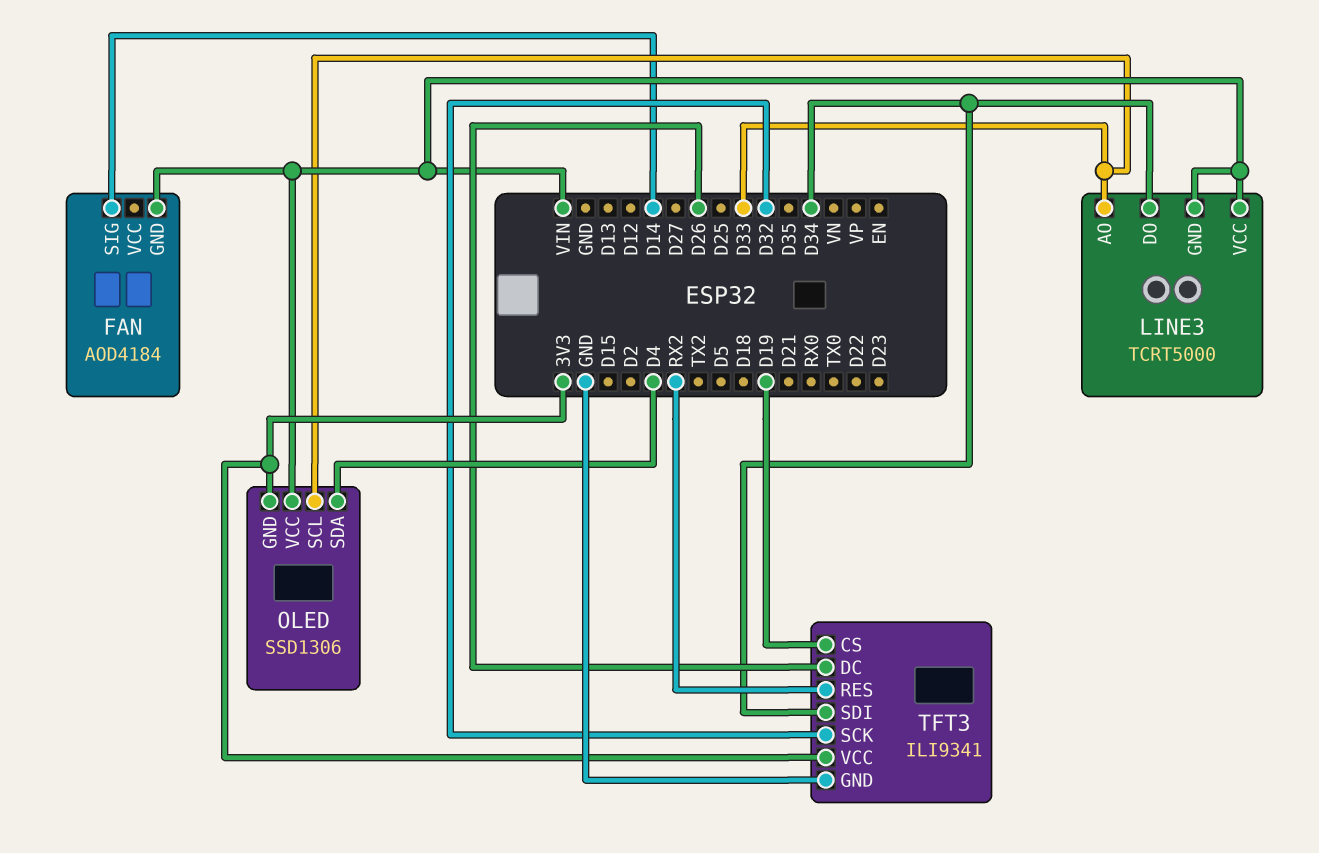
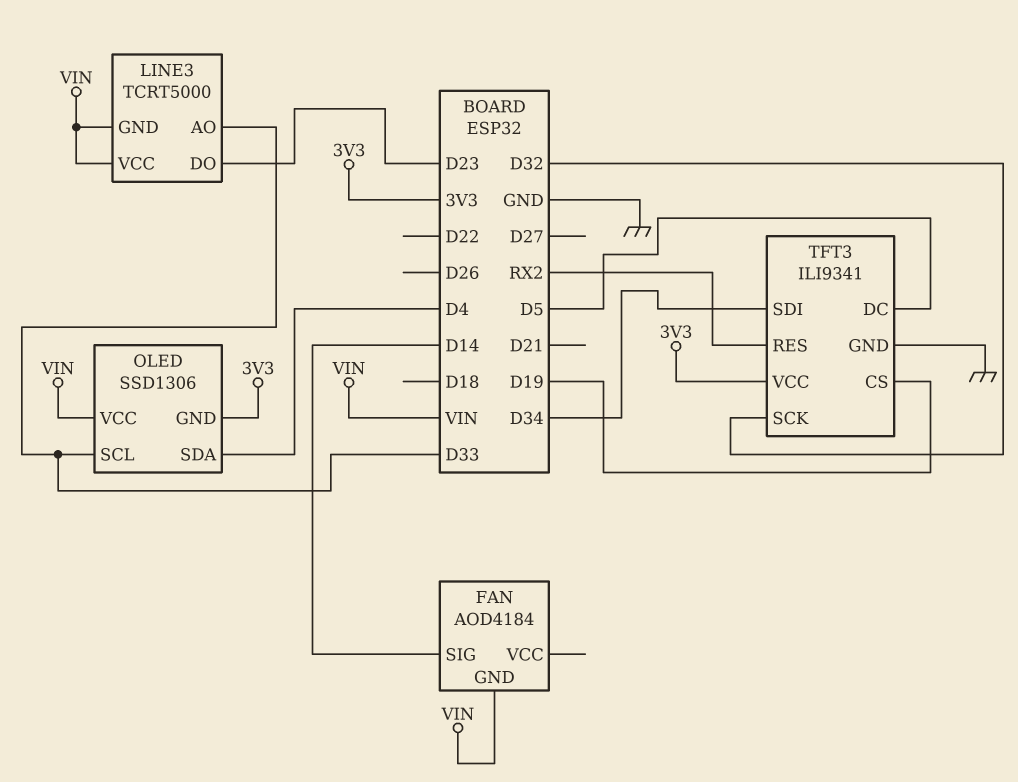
LINE3 pin DO: D34 -> D23
TFT3 pin DC: D26 -> D5

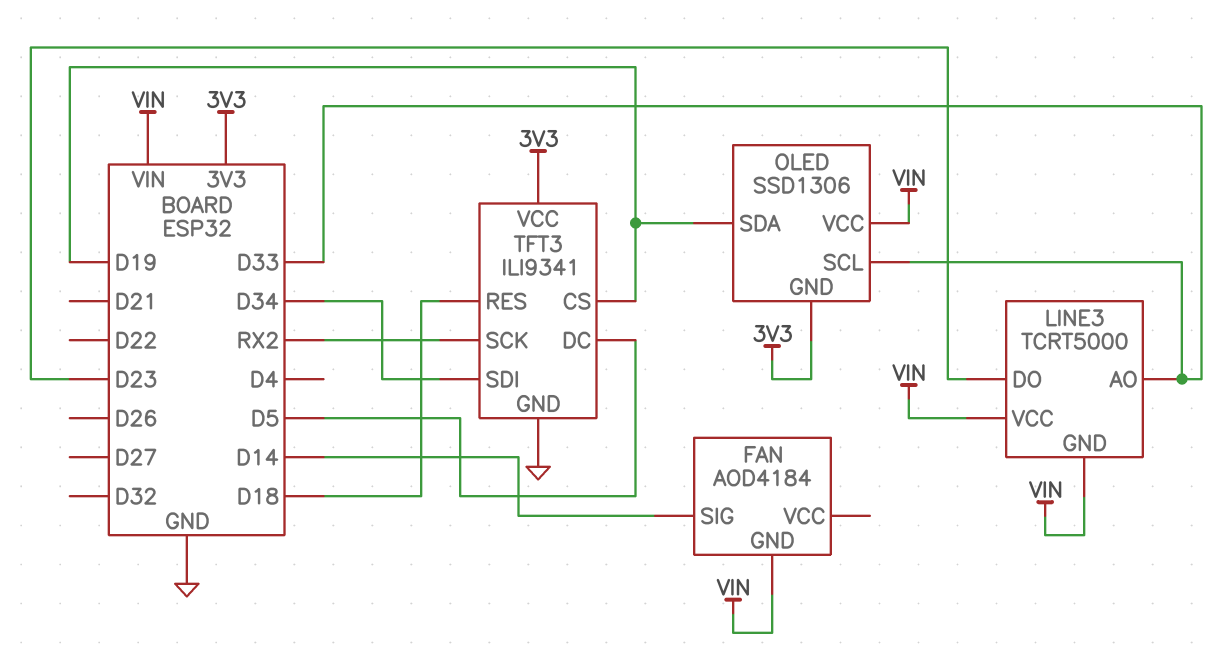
OLED pin SDA: D4 -> D19
TFT3 pin RES: RX2 -> D18
TFT3 pin SCK: D32 -> RX2

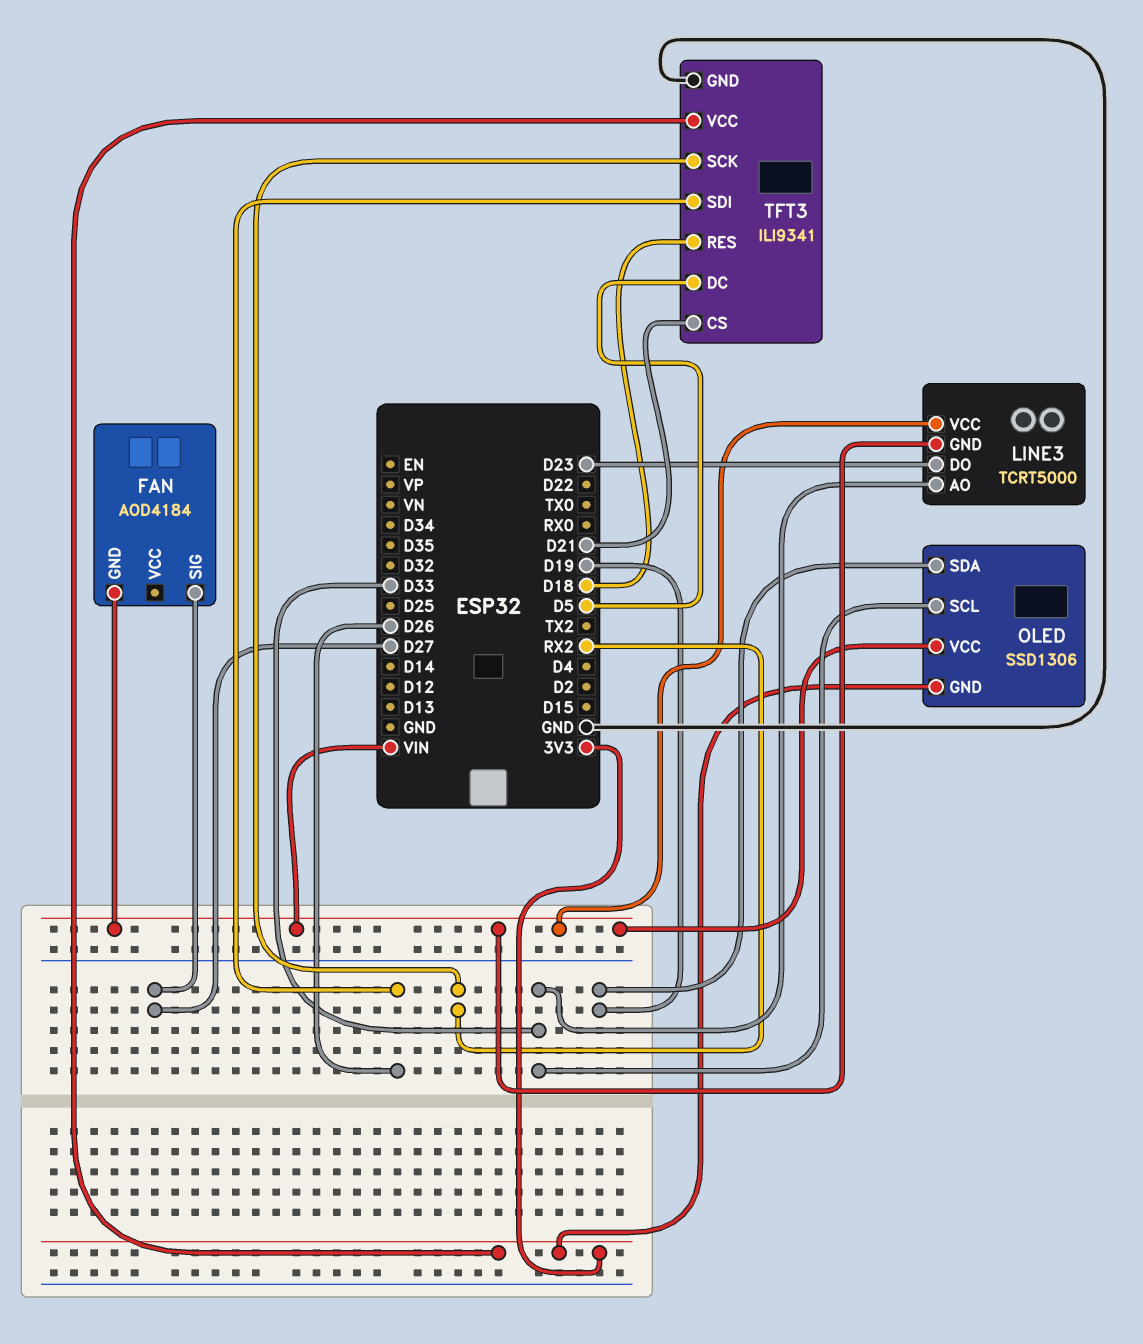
FAN pin SIG: D14 -> D27
TFT3 pin CS: D19 -> D21
TFT3 pin SDI: D34 -> D26

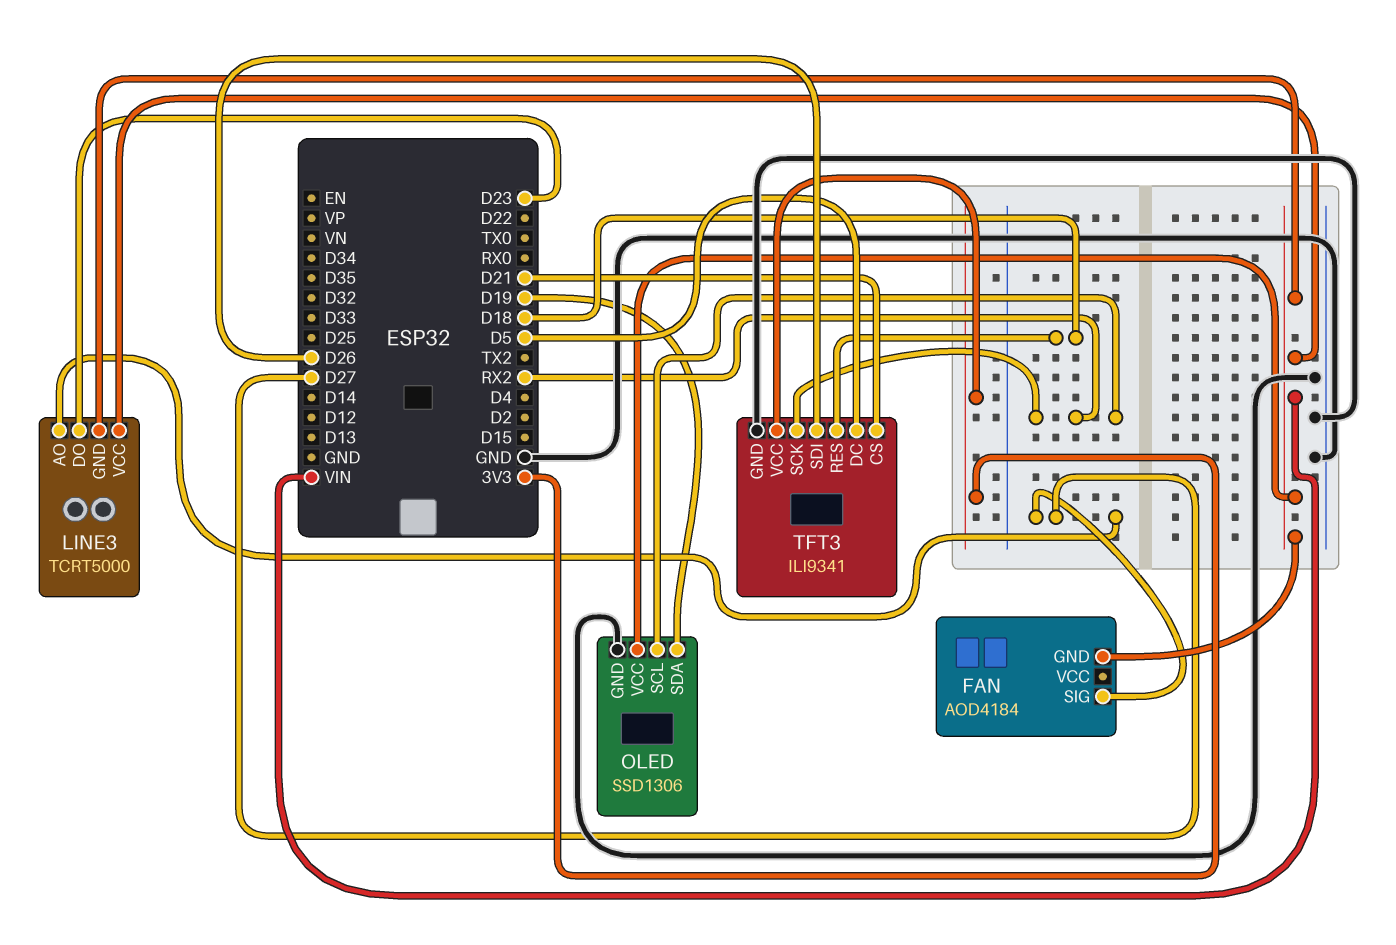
LINE3 pin AO: D33 -> D27
OLED pin GND: 3V3 -> GND
OLED pin SCL: D33 -> RX2

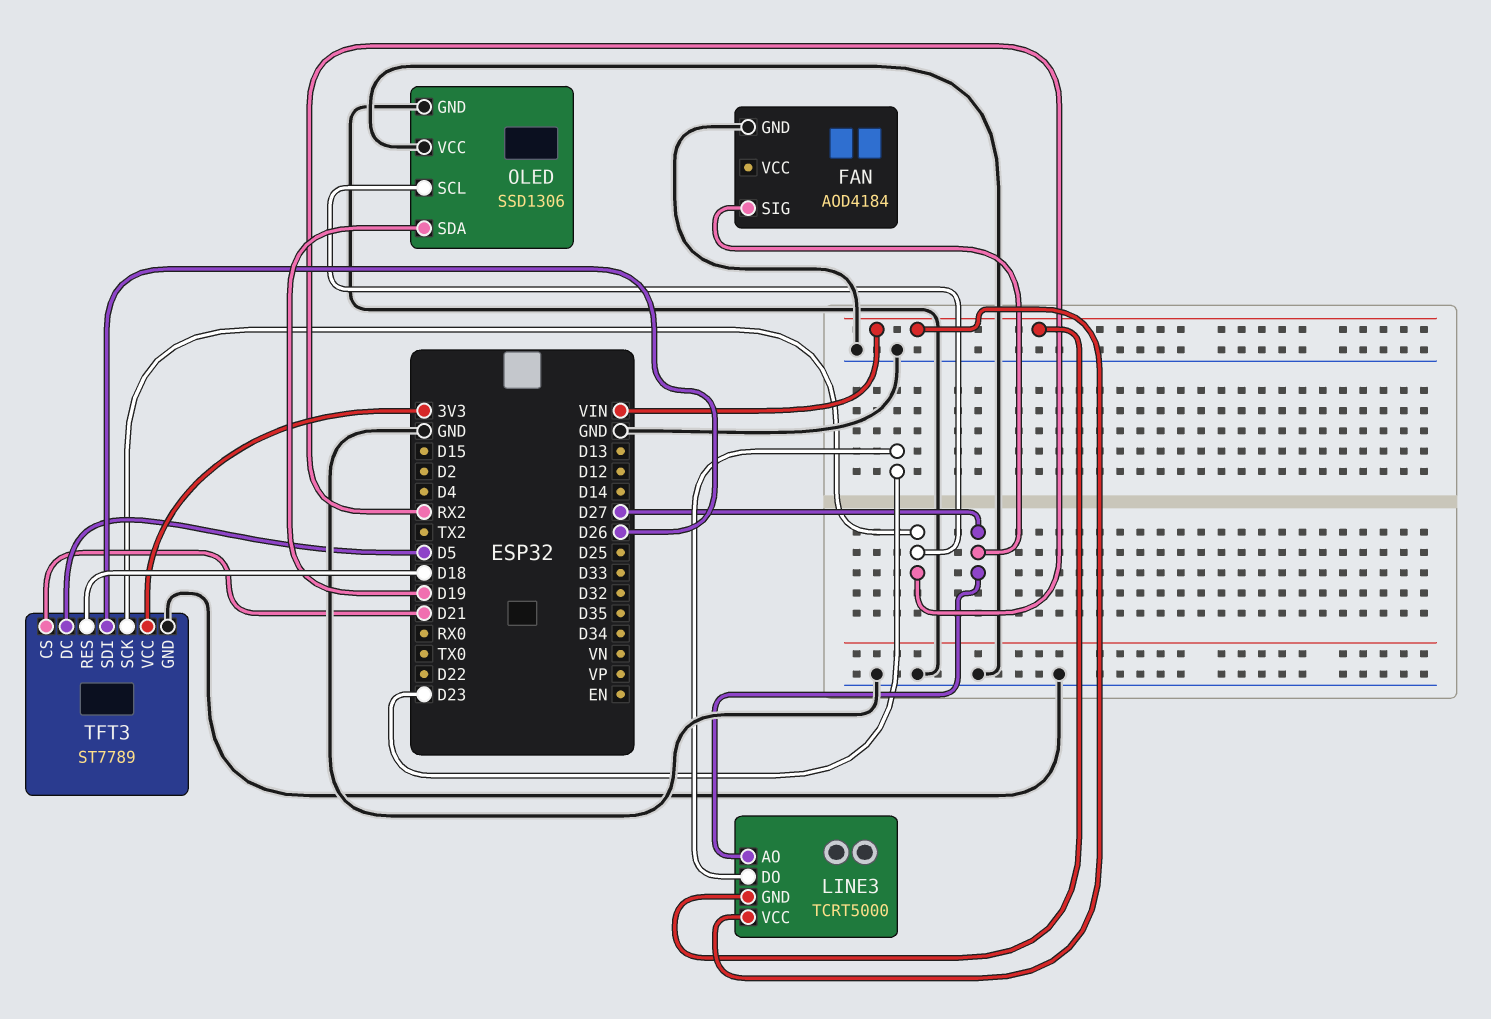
FAN pin GND: VIN -> GND
OLED pin VCC: VIN -> GND
TFT3: ILI9341 -> ST7789

